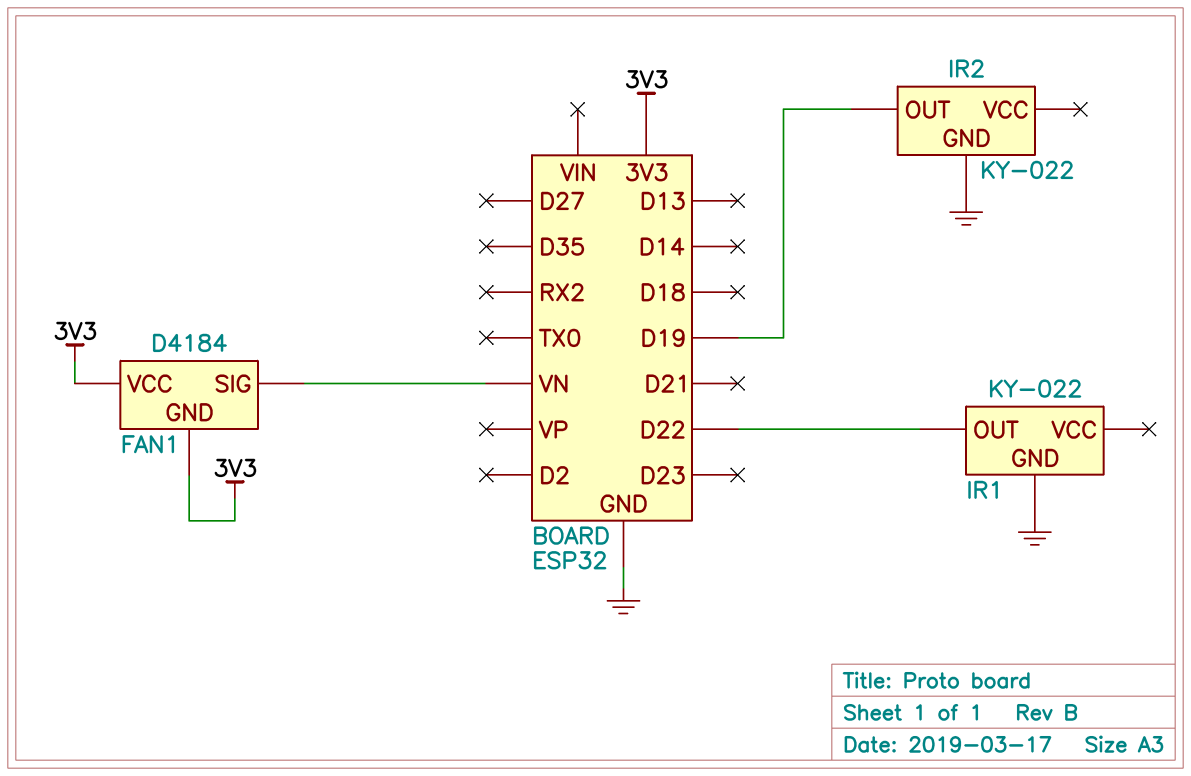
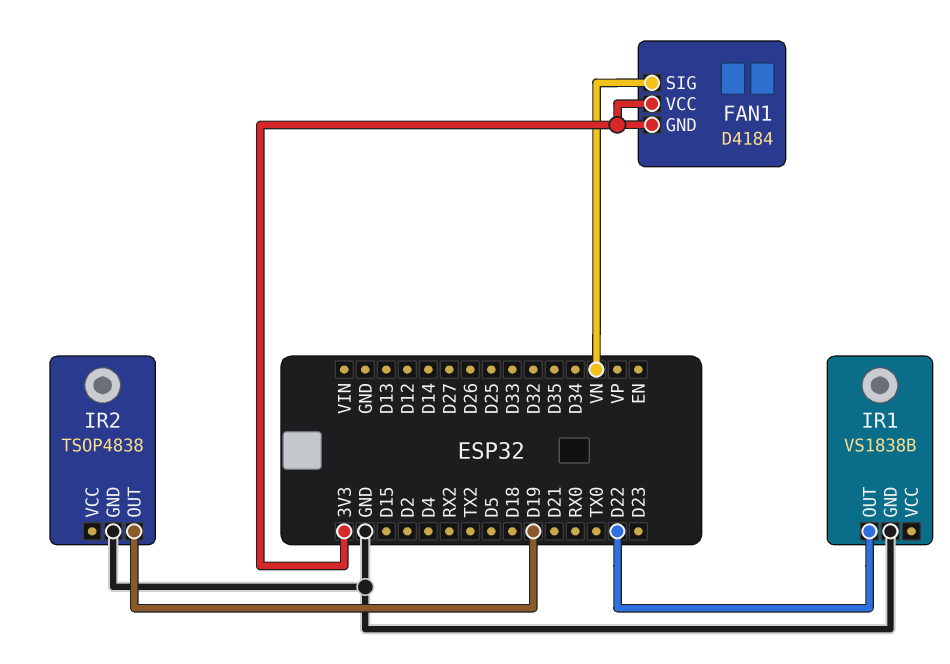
IR1: KY-022 -> VS1838B
IR2: KY-022 -> TSOP4838

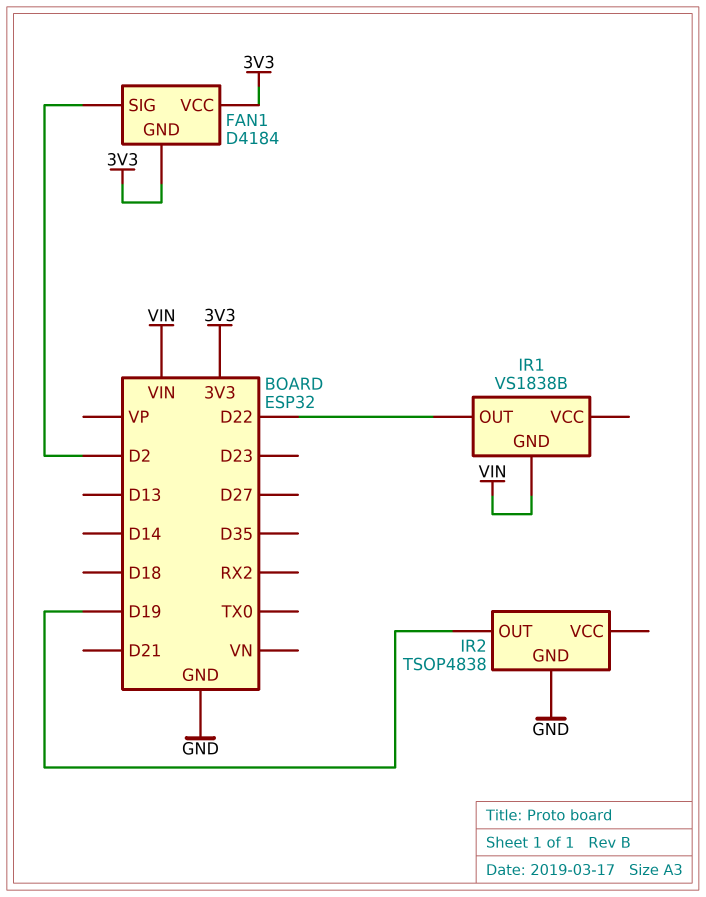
FAN1 pin SIG: VN -> D2
IR1 pin GND: GND -> VIN

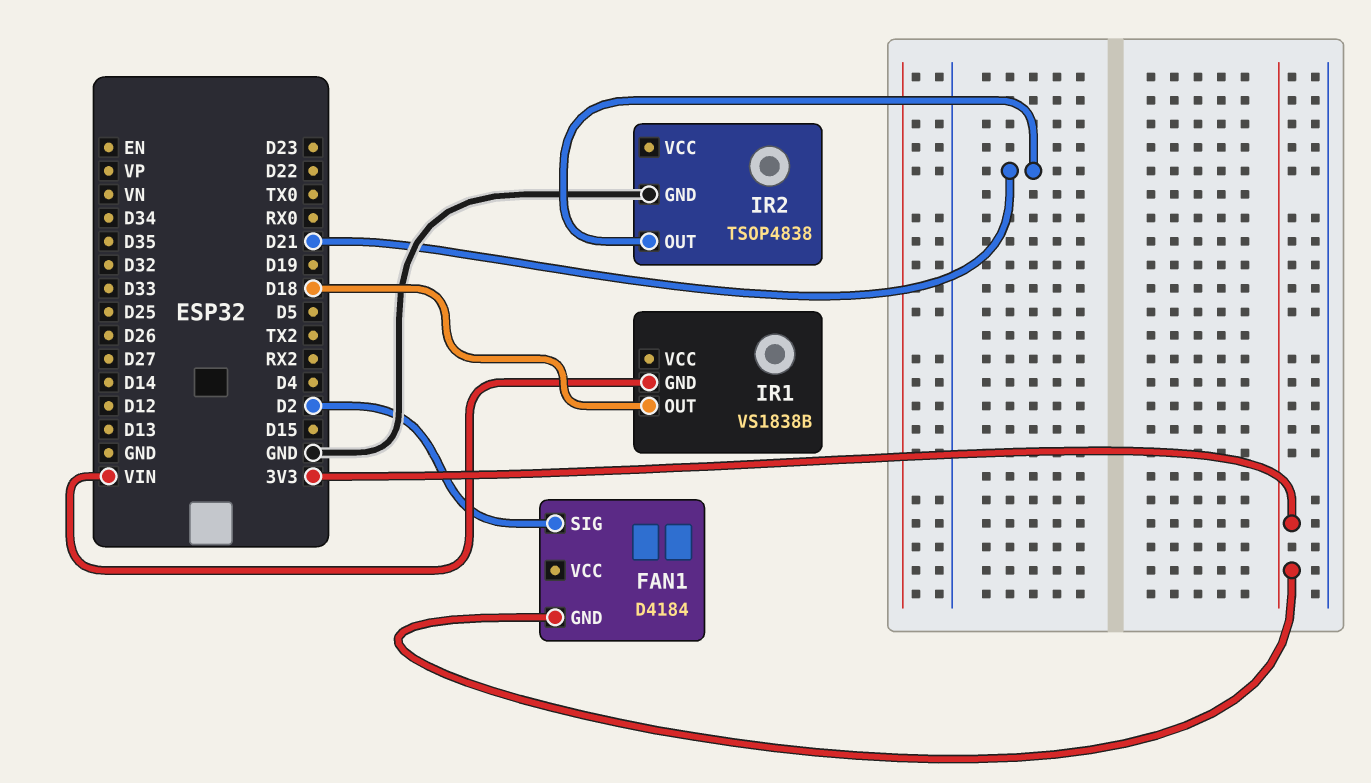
FAN1 pin VCC: 3V3 -> none
IR1 pin OUT: D22 -> D18
IR2 pin OUT: D19 -> D21

